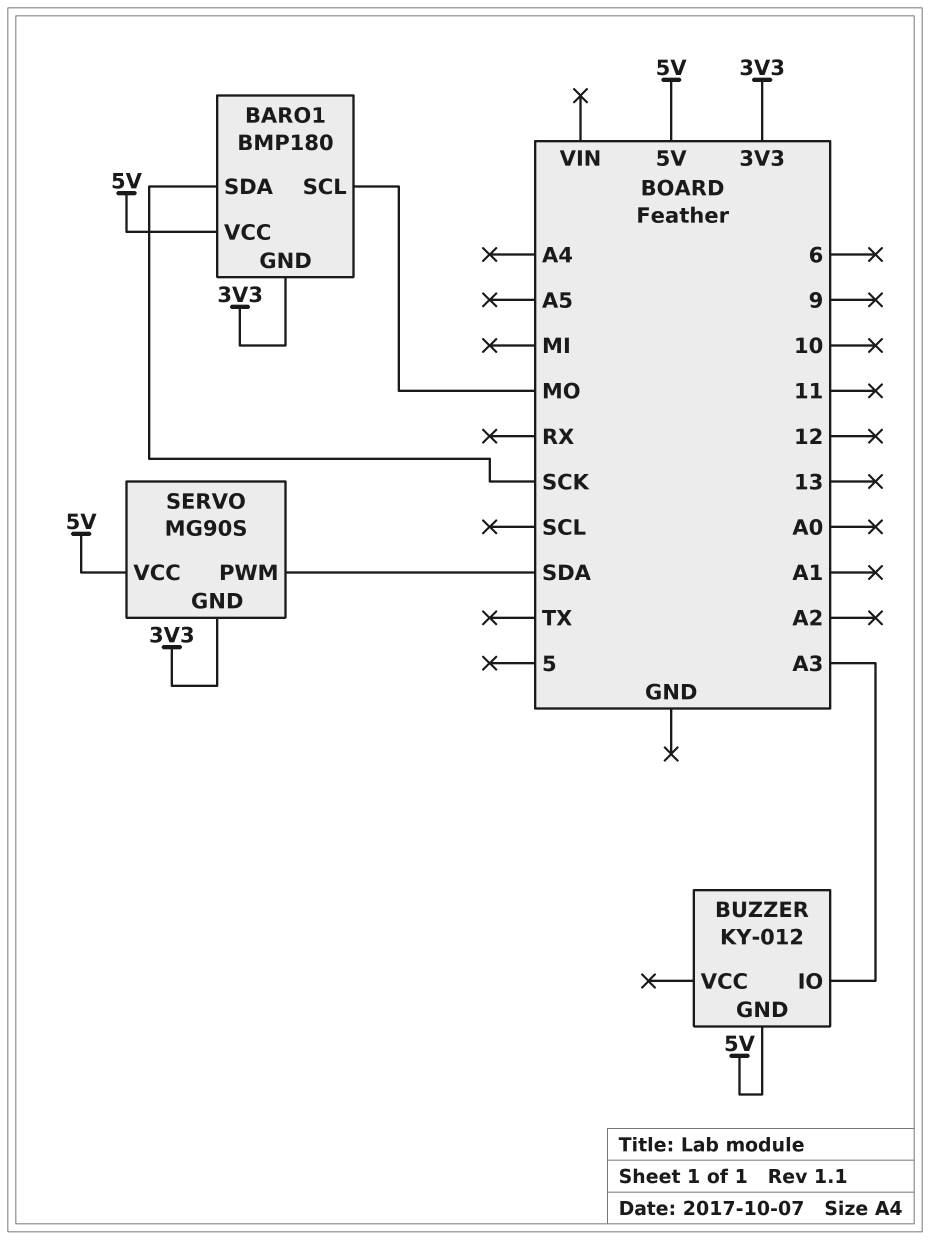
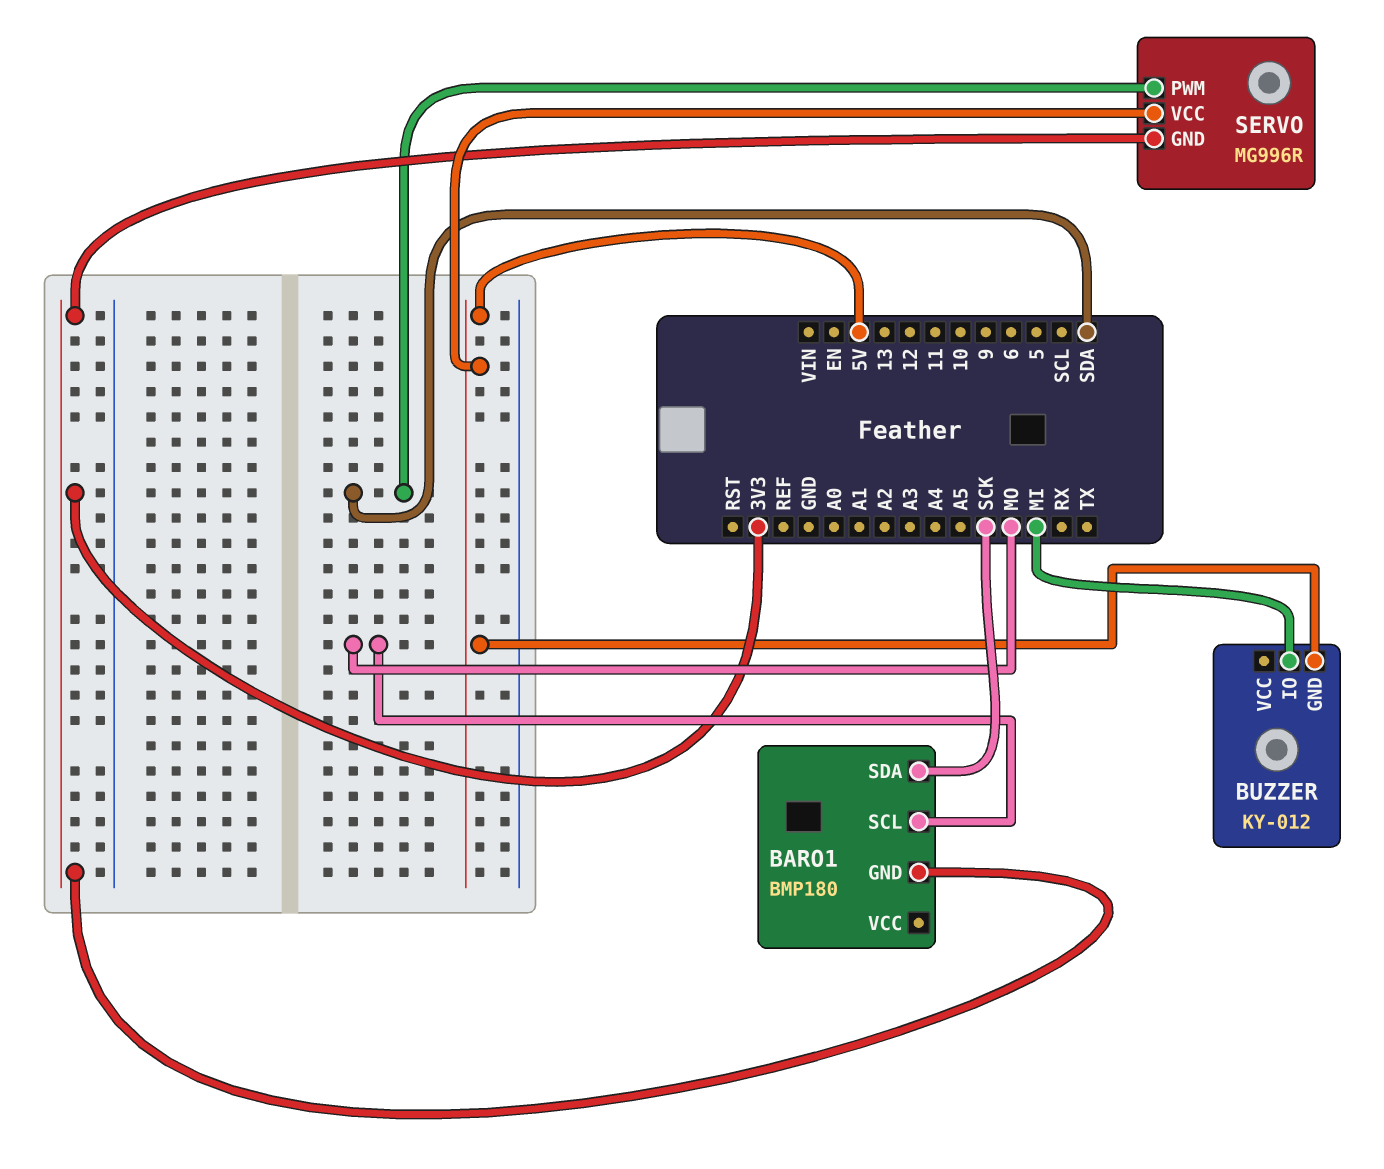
BARO1 pin VCC: 5V -> none
BUZZER pin IO: A3 -> MI
SERVO: MG90S -> MG996R

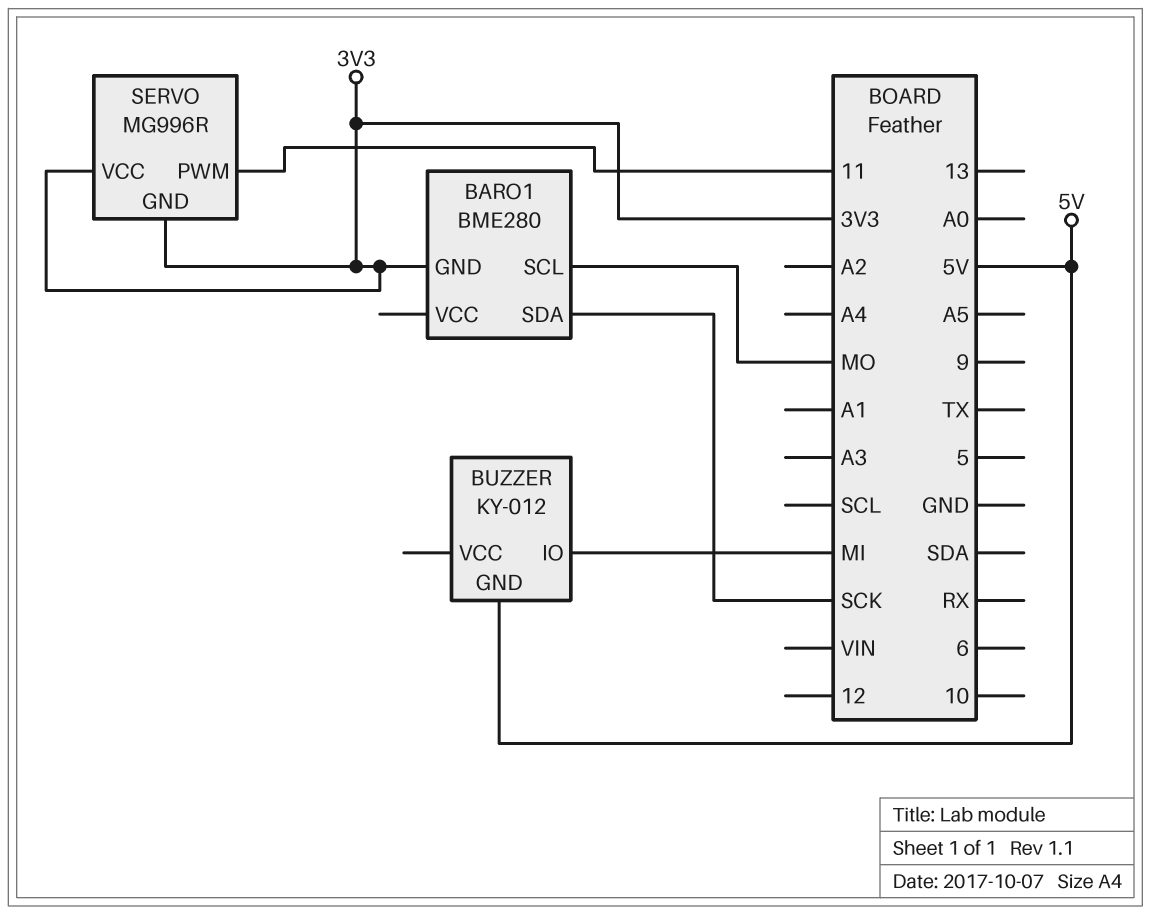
BARO1: BMP180 -> BME280
SERVO pin PWM: SDA -> 11
SERVO pin VCC: 5V -> 3V3

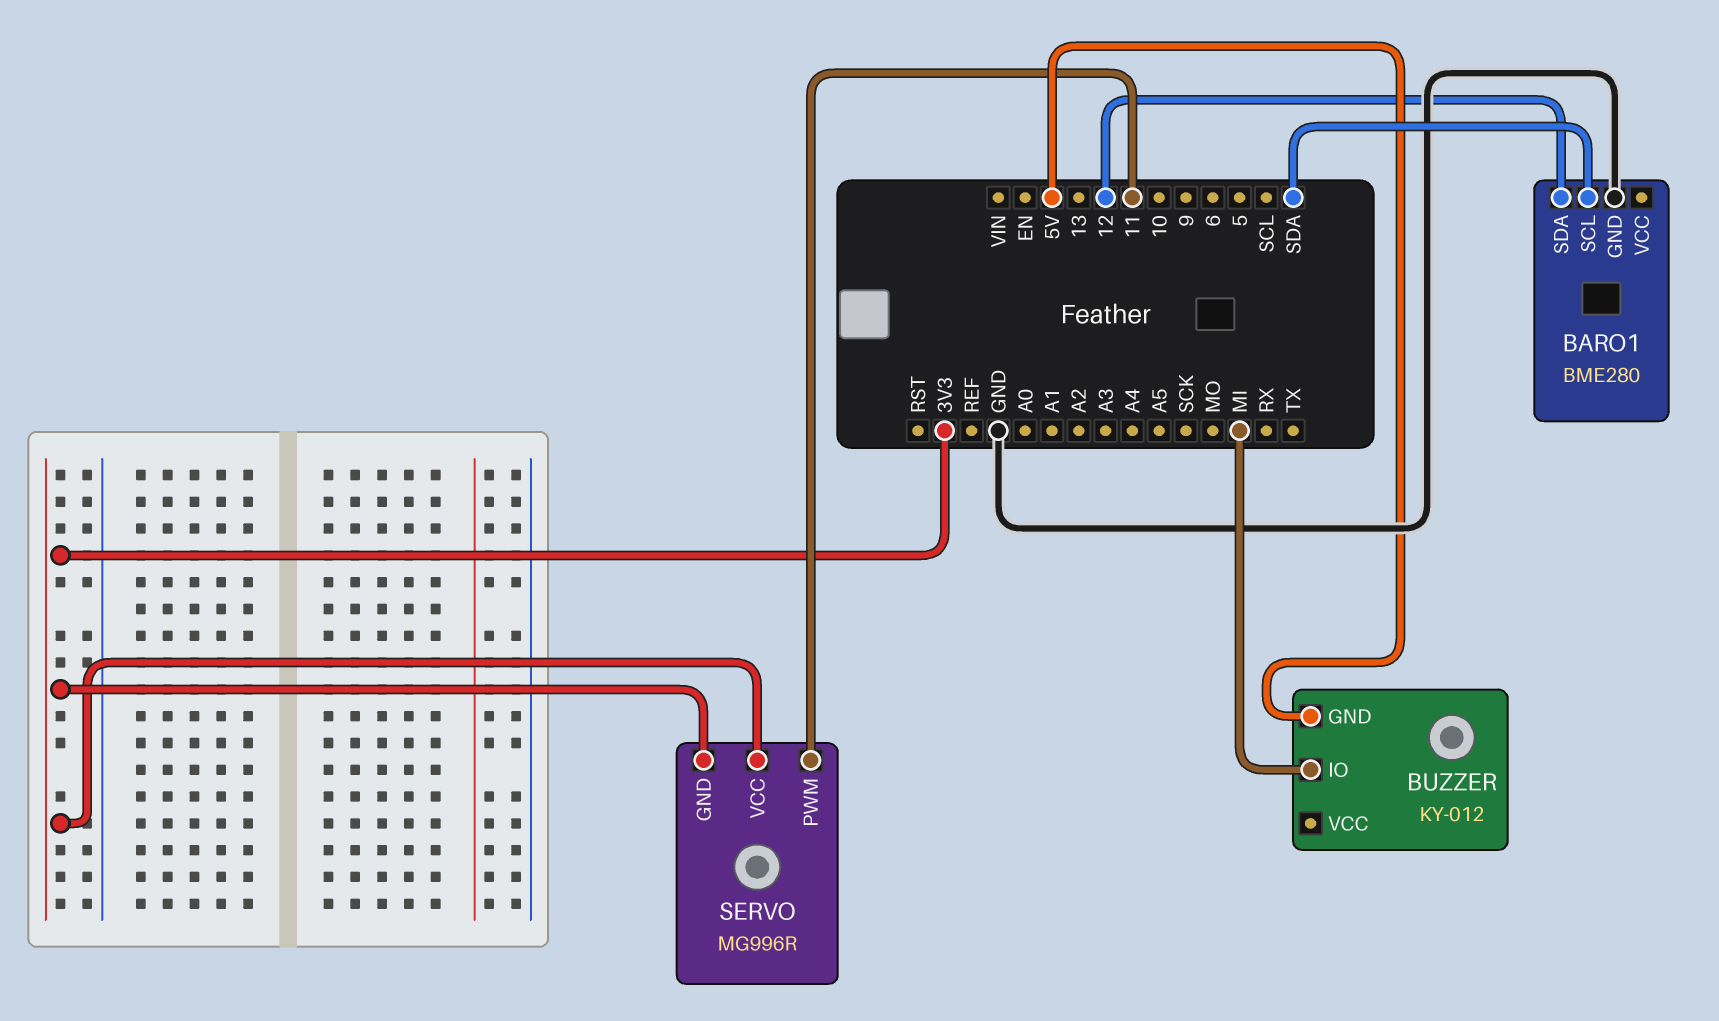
BARO1 pin GND: 3V3 -> GND
BARO1 pin SCL: MO -> SDA
BARO1 pin SDA: SCK -> 12

